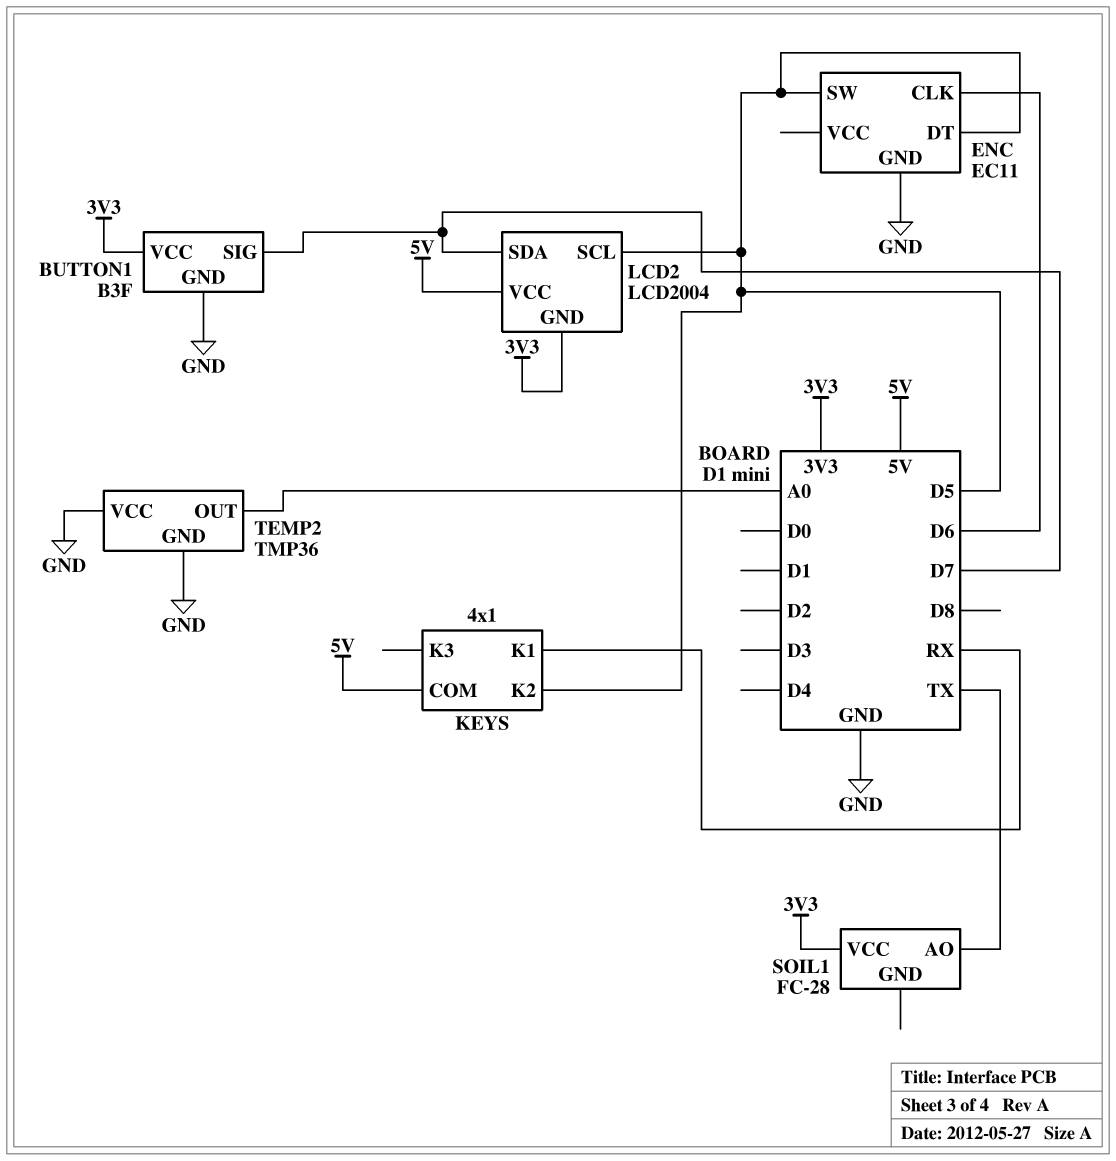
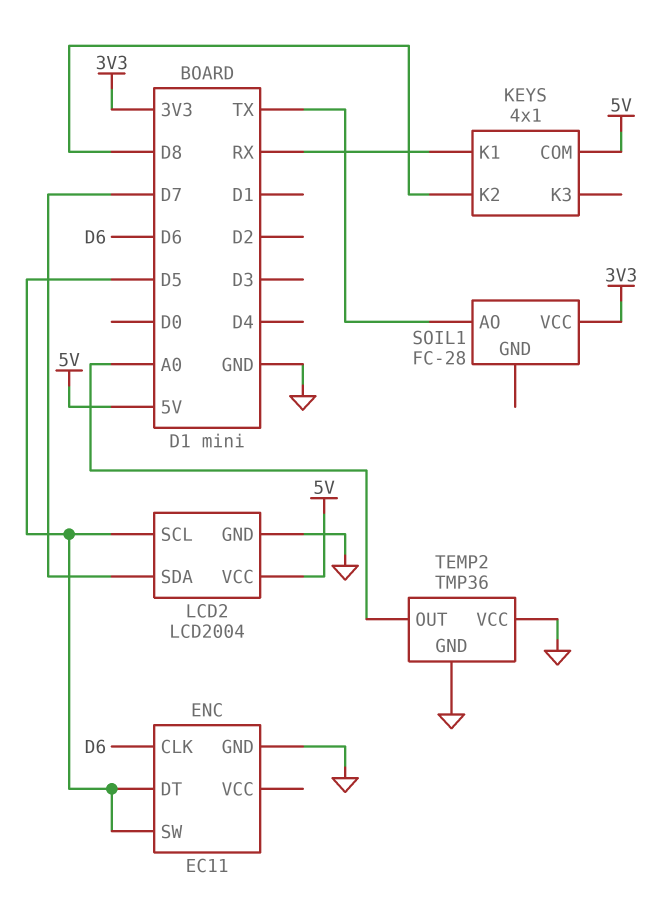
BUTTON1: B3F -> none
BUTTON1 pin GND: GND -> none
BUTTON1 pin SIG: D7 -> none
BUTTON1 pin VCC: 3V3 -> none
KEYS pin K2: D5 -> D8
LCD2 pin GND: 3V3 -> GND

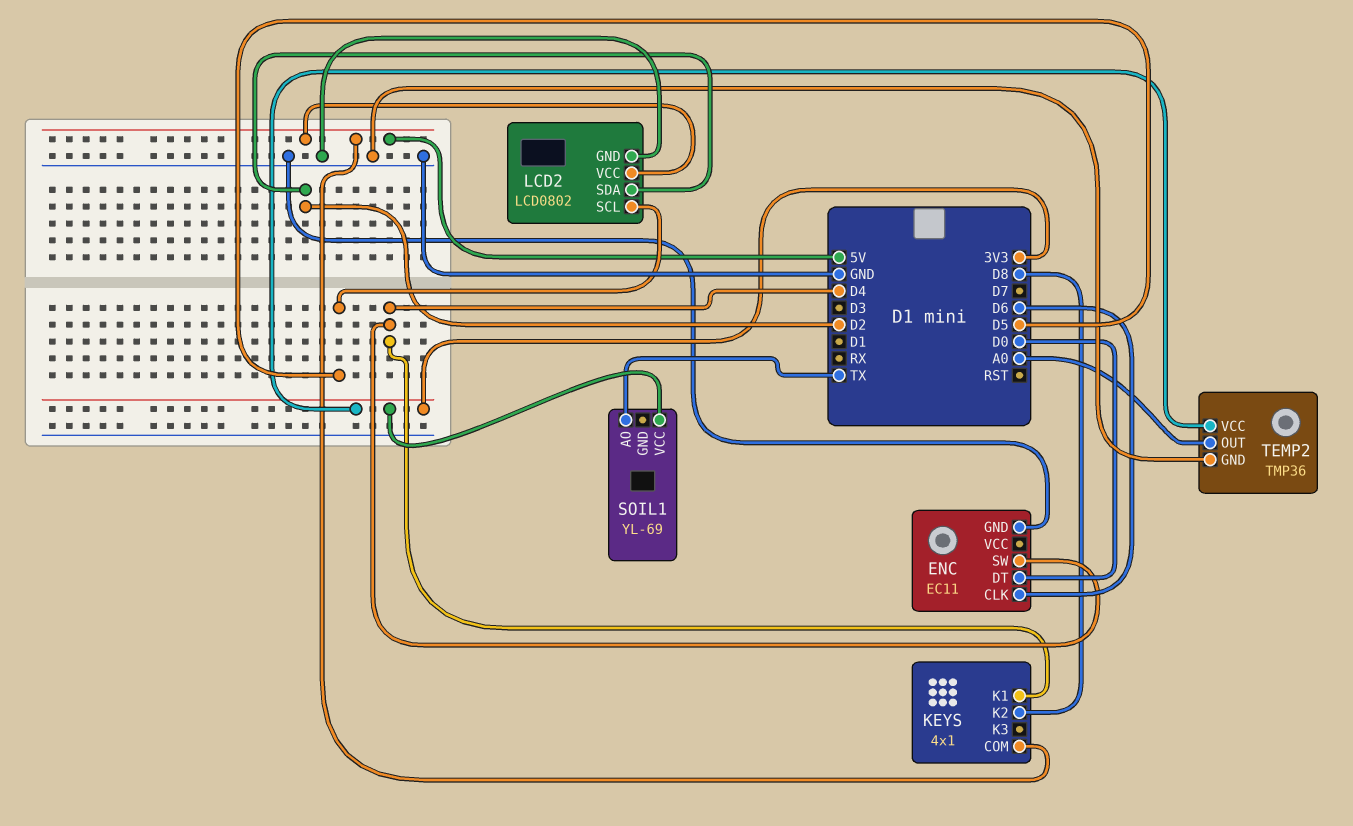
ENC pin DT: D5 -> D0
ENC pin SW: D5 -> D4
KEYS pin K1: RX -> D4
LCD2: LCD2004 -> LCD0802
LCD2 pin SDA: D7 -> D2
SOIL1: FC-28 -> YL-69
TEMP2 pin VCC: GND -> 3V3

